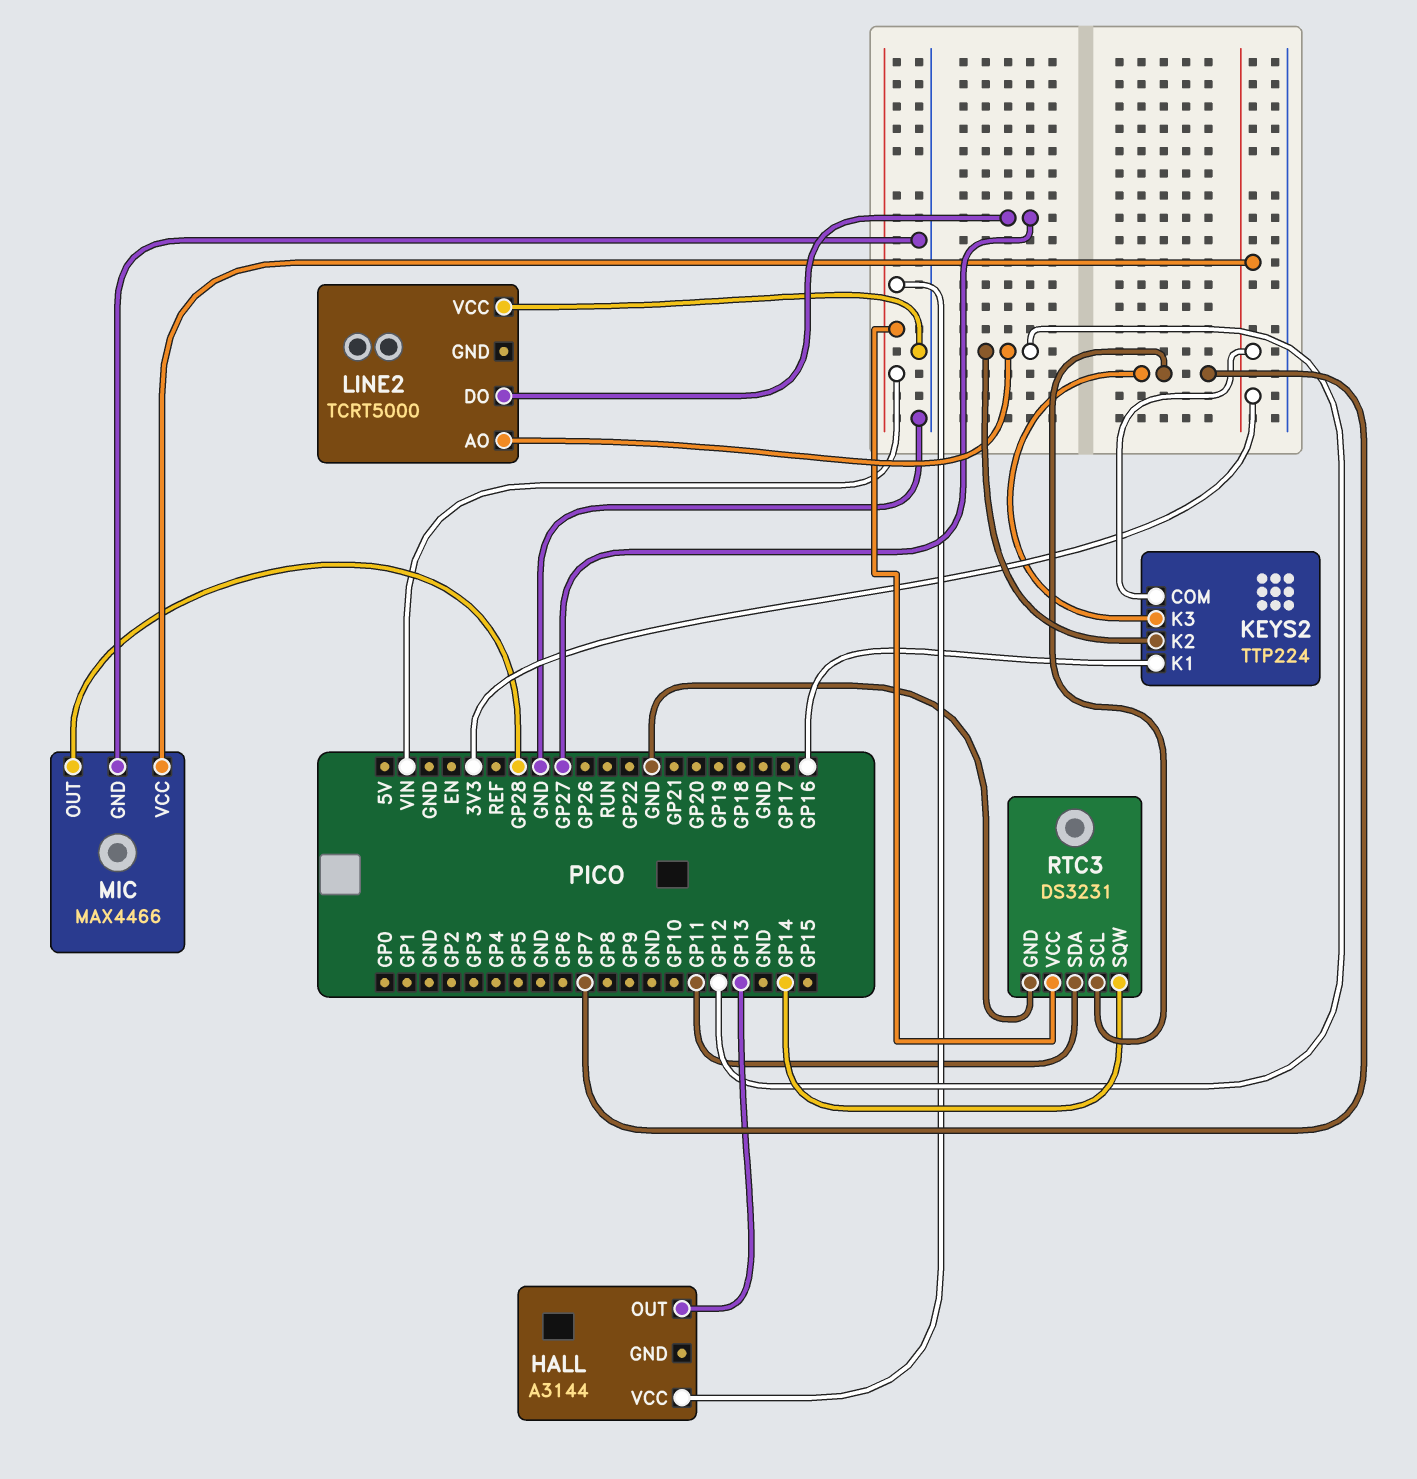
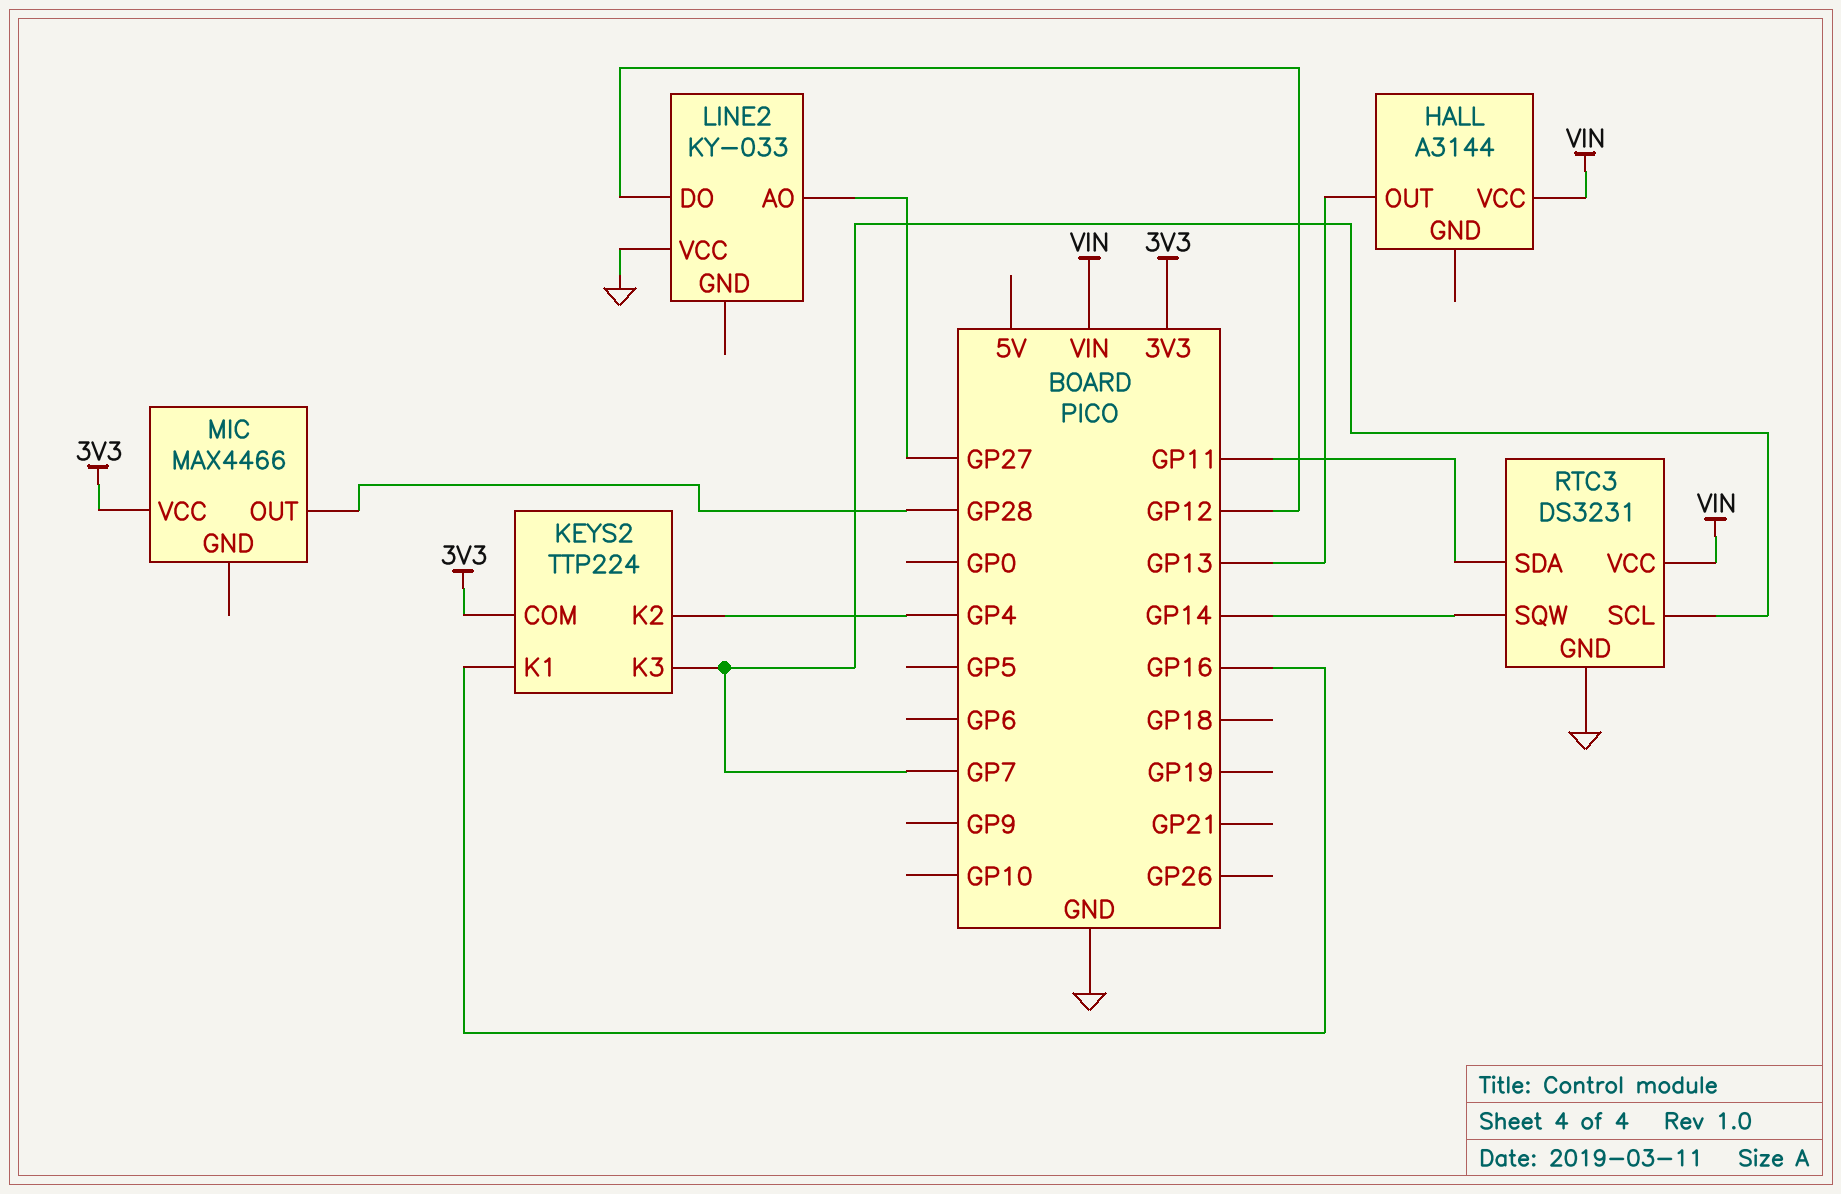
KEYS2 pin K2: GP12 -> GP4
LINE2: TCRT5000 -> KY-033
LINE2 pin AO: GP12 -> GP27
LINE2 pin DO: GP27 -> GP12
MIC pin GND: GND -> none

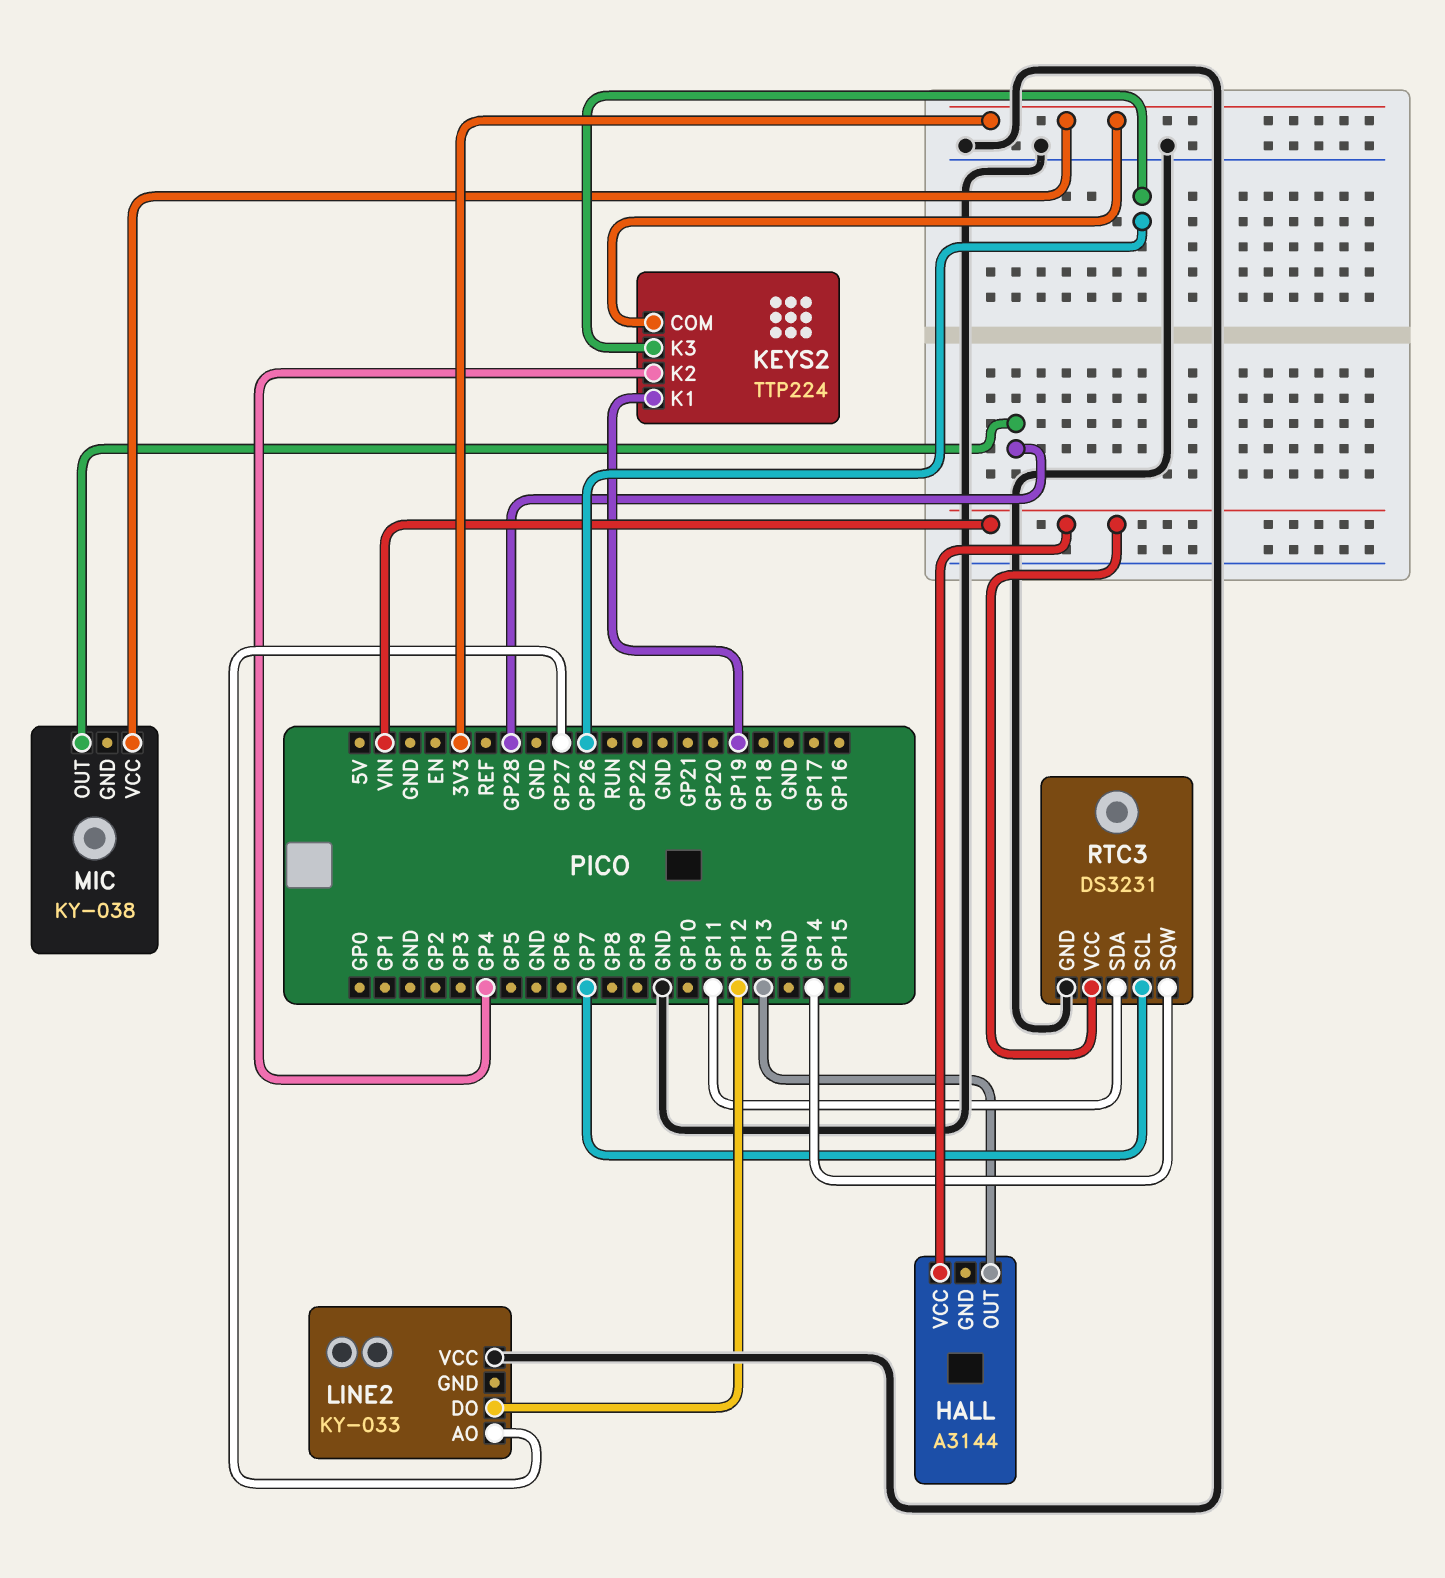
KEYS2 pin K1: GP16 -> GP19
KEYS2 pin K3: GP7 -> GP26
MIC: MAX4466 -> KY-038

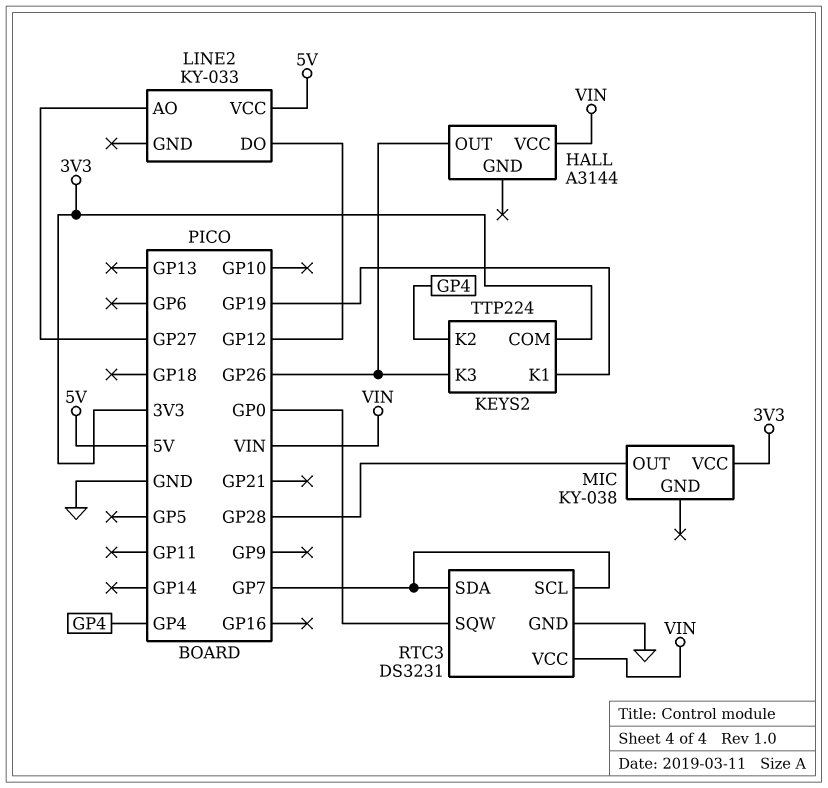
HALL pin OUT: GP13 -> GP26
LINE2 pin VCC: GND -> 5V
RTC3 pin SDA: GP11 -> GP7
RTC3 pin SQW: GP14 -> GP0

